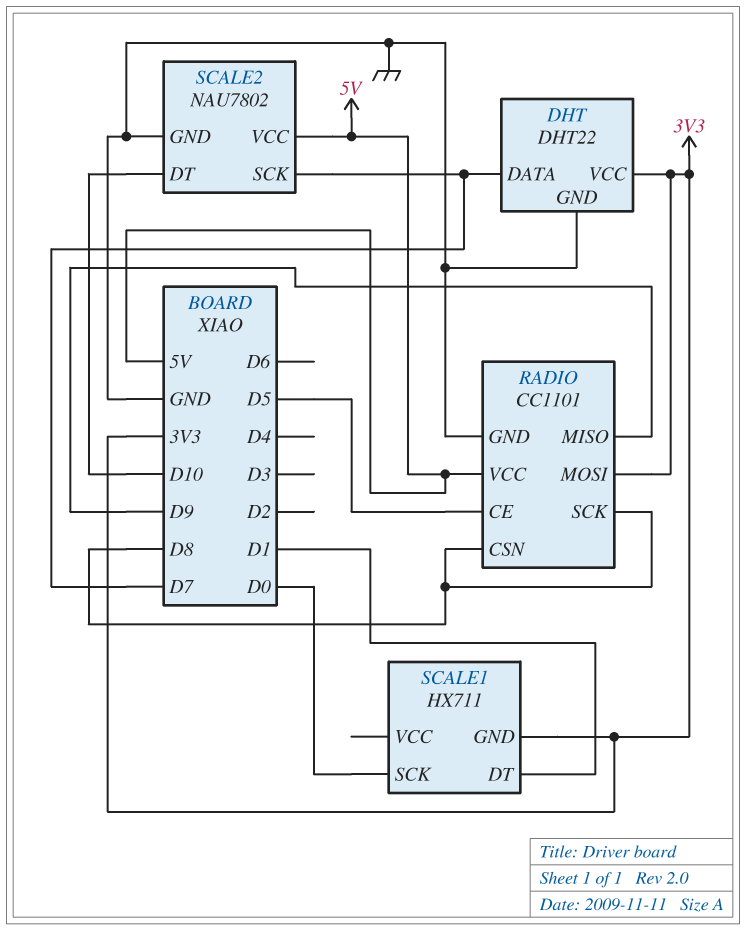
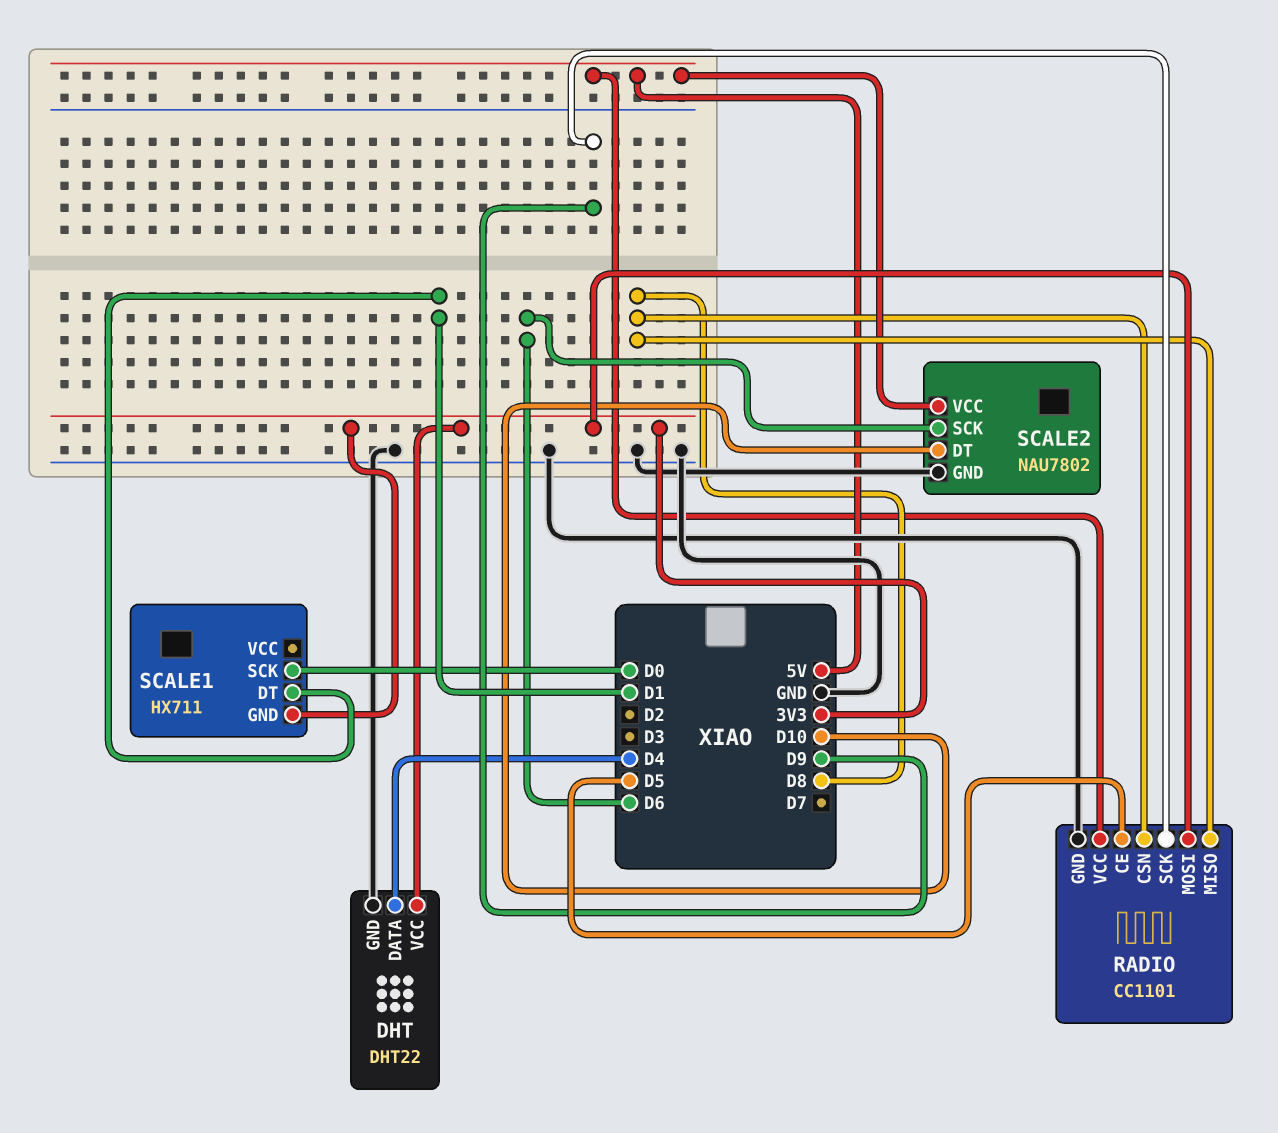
DHT pin DATA: D7 -> D4
RADIO pin MISO: D9 -> D8
RADIO pin SCK: D8 -> D9
SCALE2 pin SCK: D7 -> D6

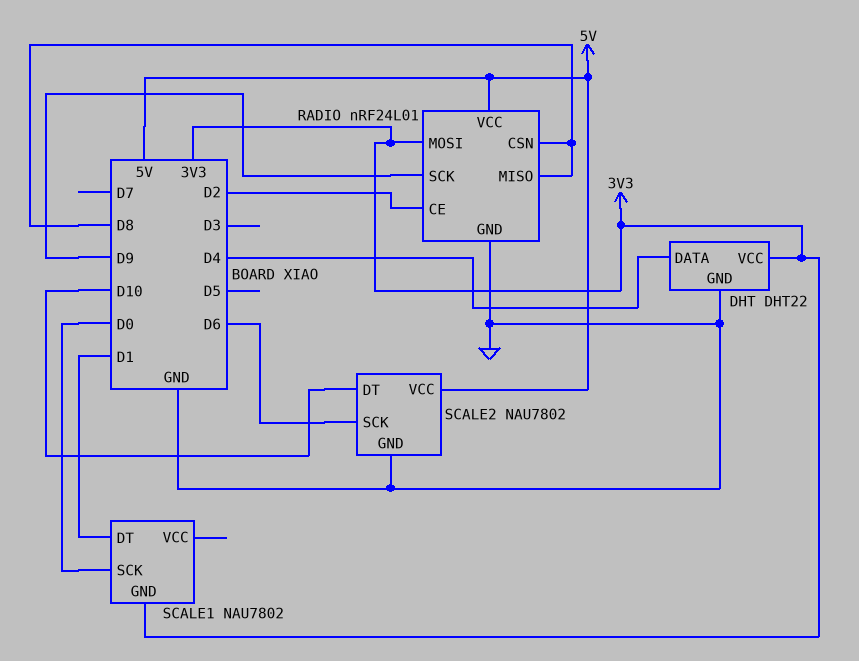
RADIO: CC1101 -> nRF24L01
RADIO pin CE: D5 -> D2
SCALE1: HX711 -> NAU7802

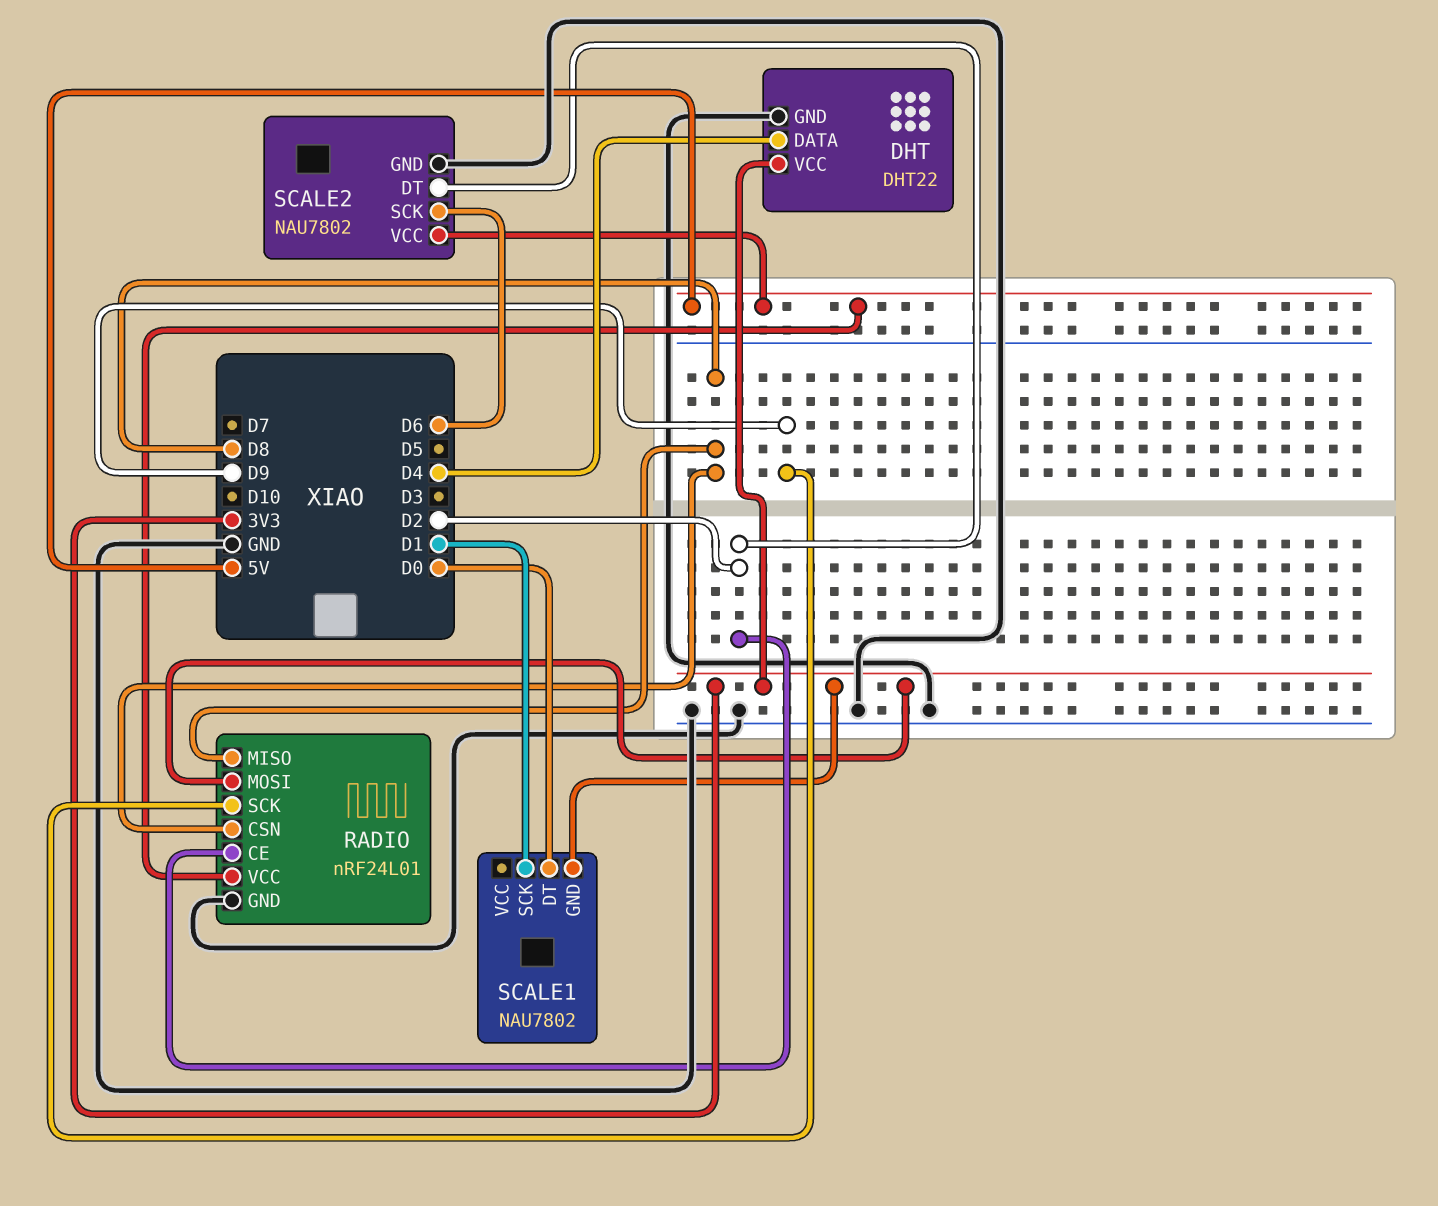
SCALE1 pin DT: D1 -> D0
SCALE1 pin SCK: D0 -> D1
SCALE2 pin DT: D10 -> D2

